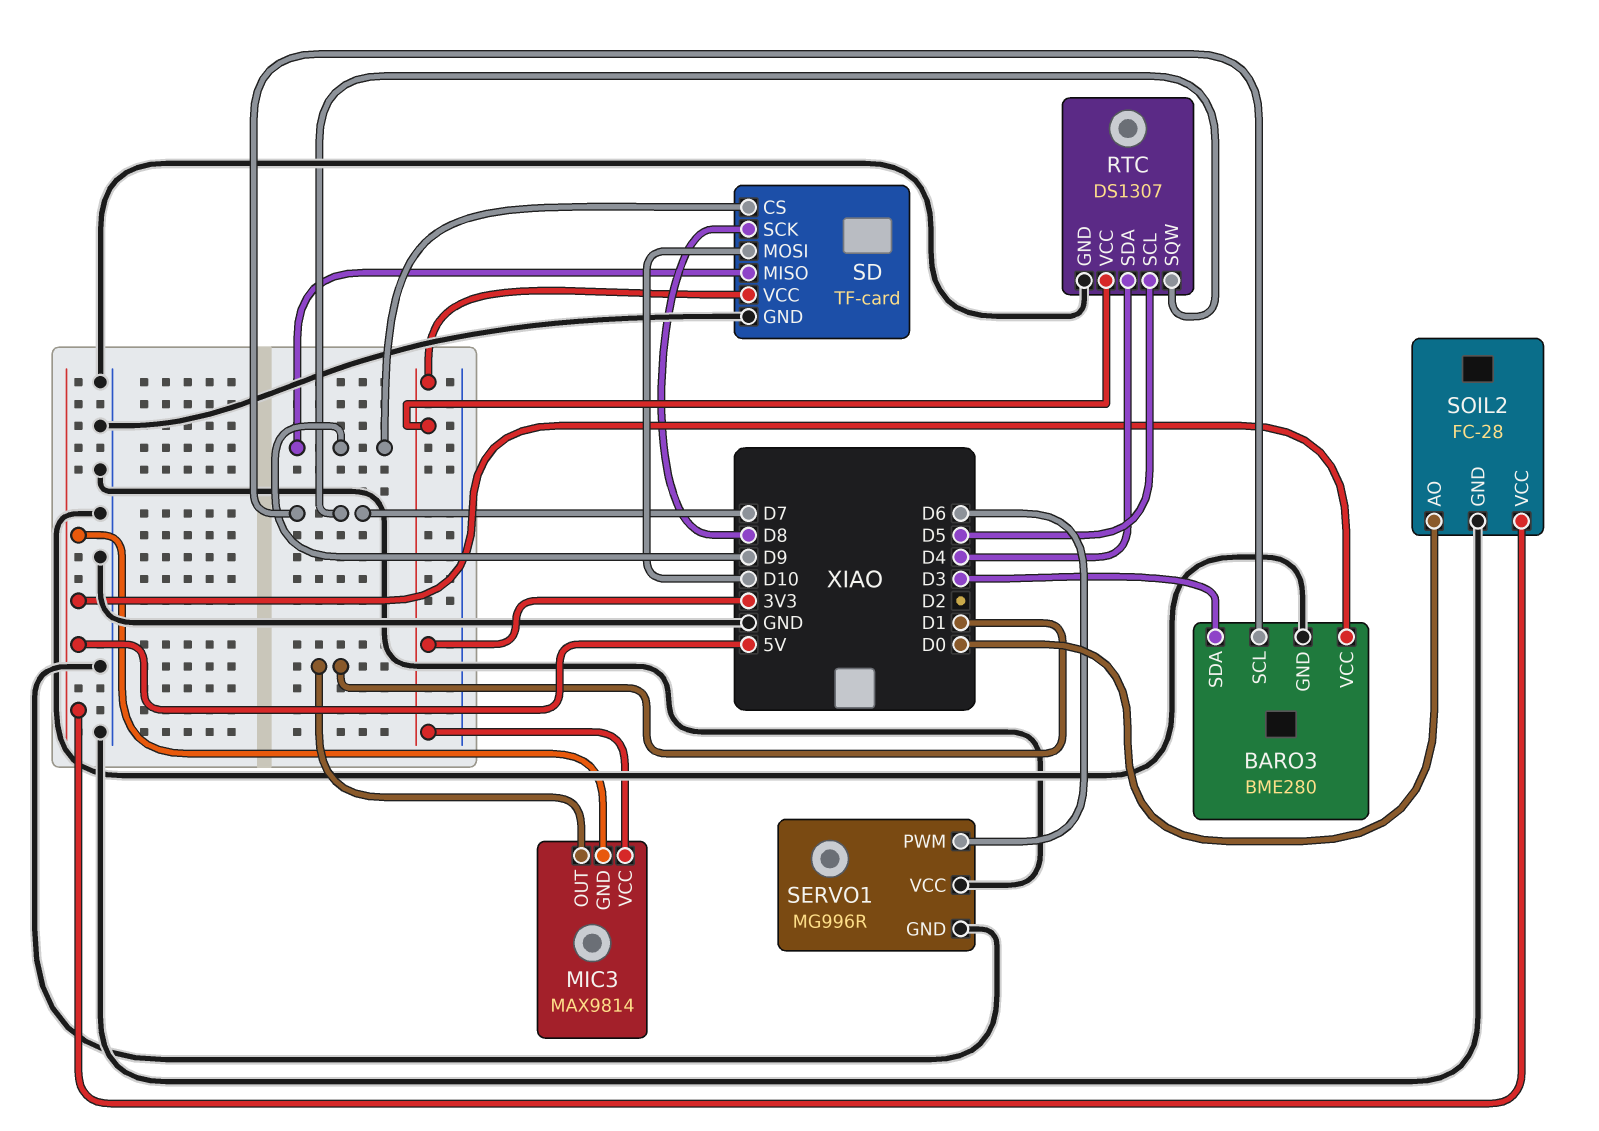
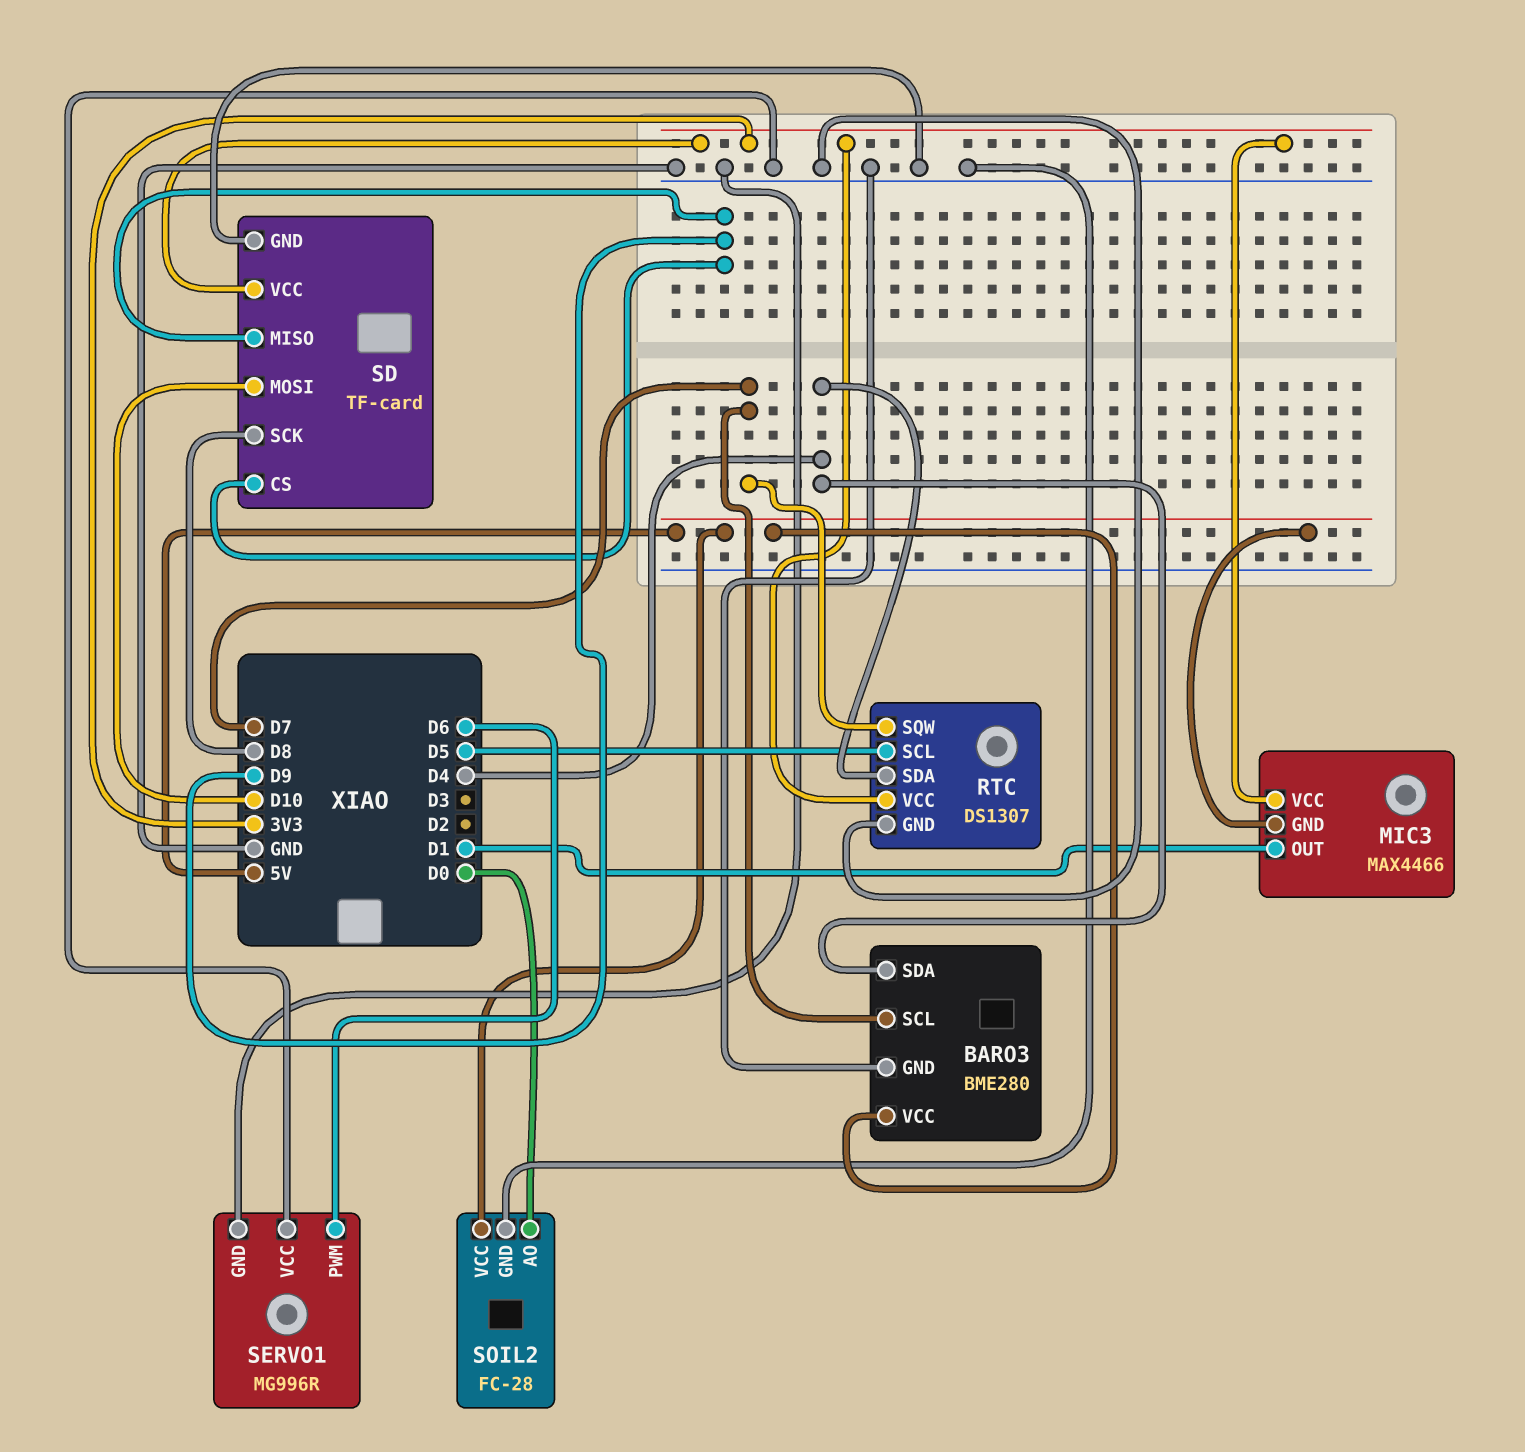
BARO3 pin SDA: D3 -> D4
MIC3: MAX9814 -> MAX4466

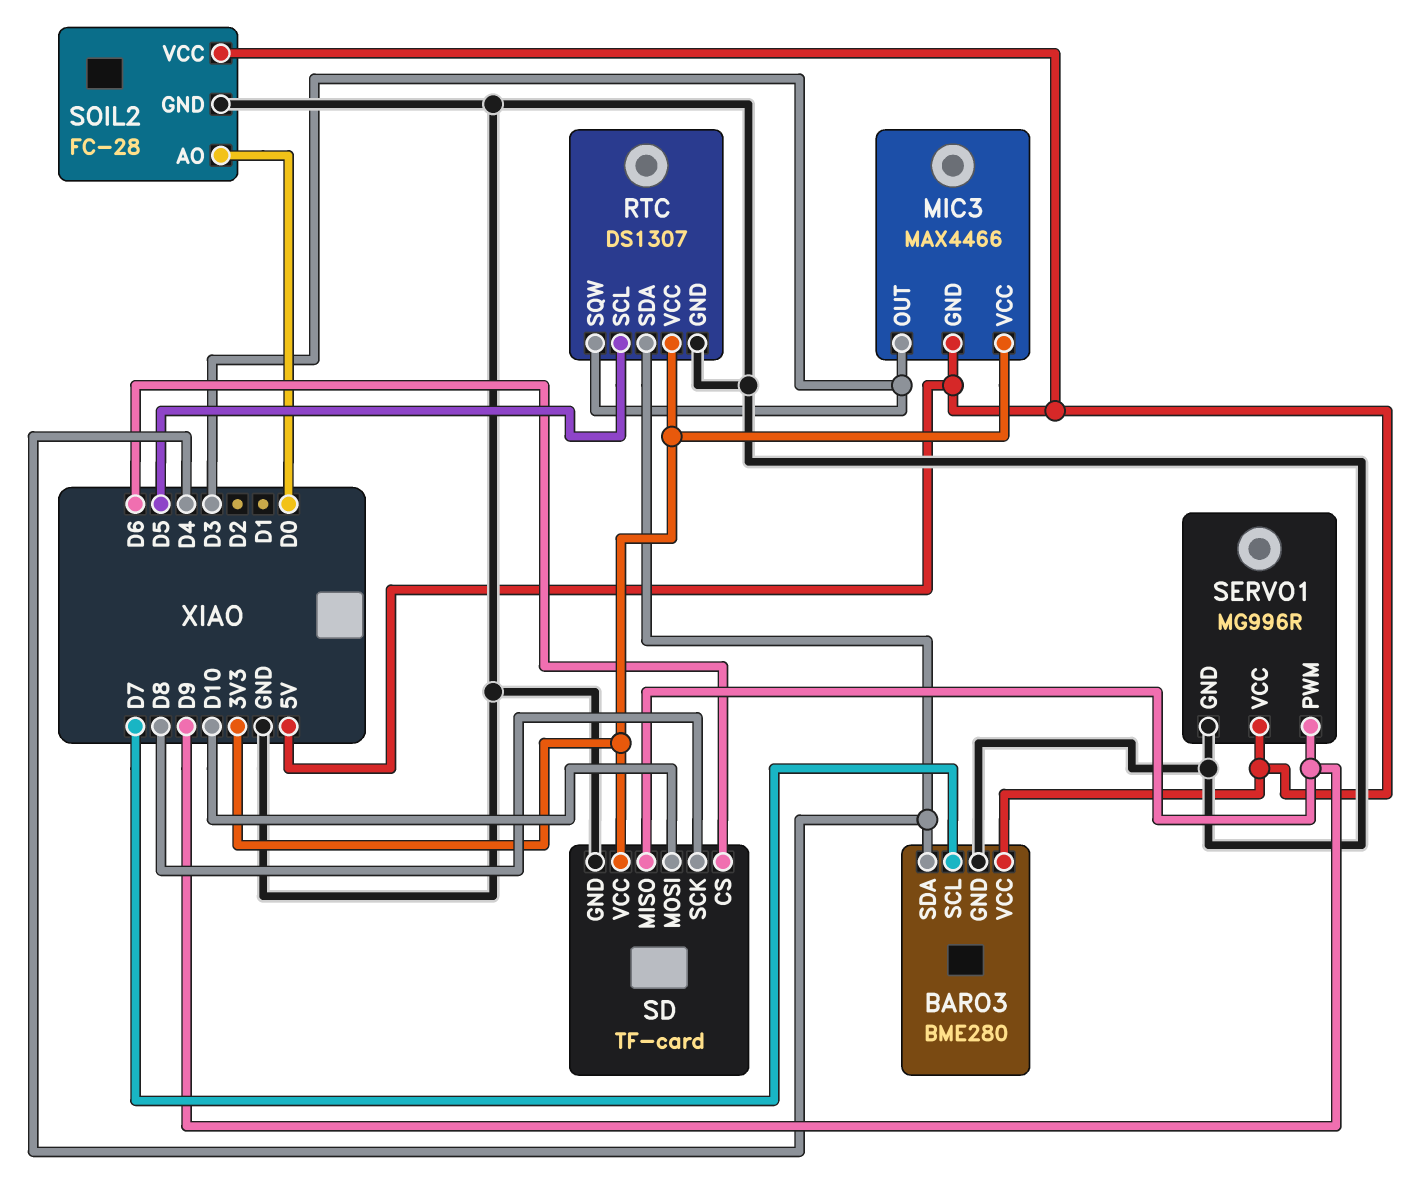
MIC3 pin OUT: D1 -> D3
RTC pin SQW: D7 -> D3
SD pin CS: D9 -> D6
SERVO1 pin PWM: D6 -> D9
SERVO1 pin VCC: GND -> 5V

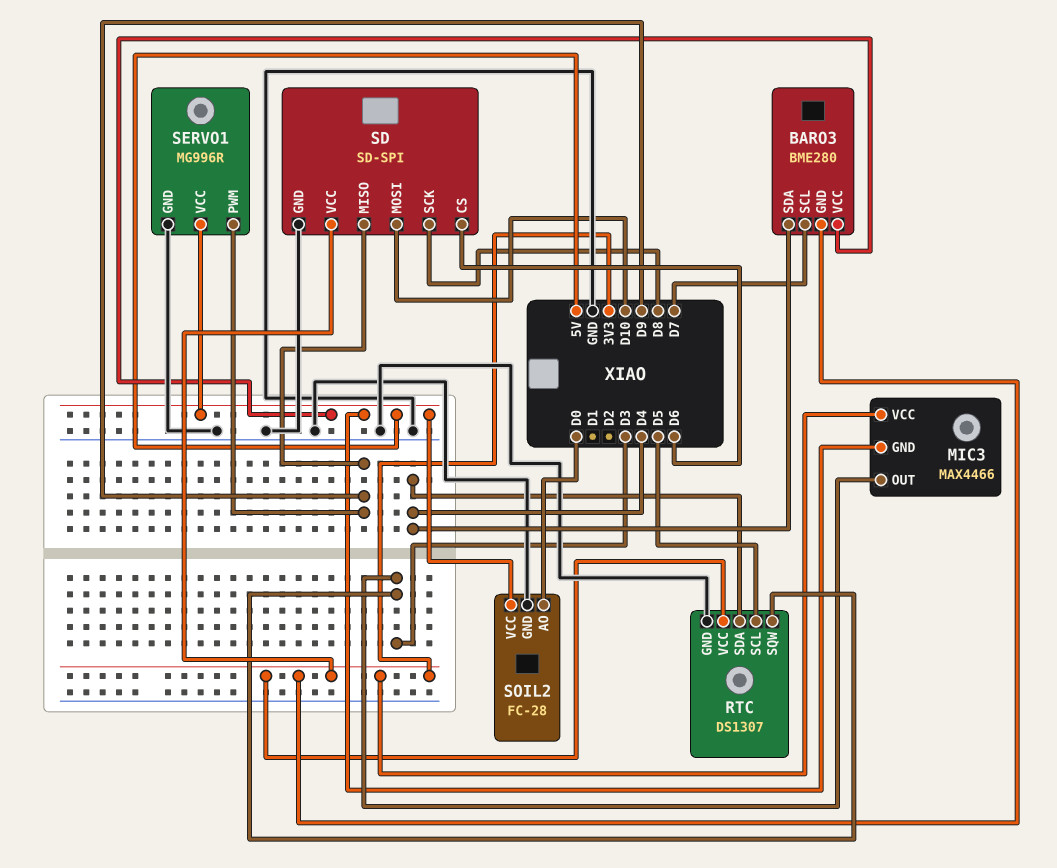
BARO3 pin GND: GND -> 3V3
SD: TF-card -> SD-SPI

